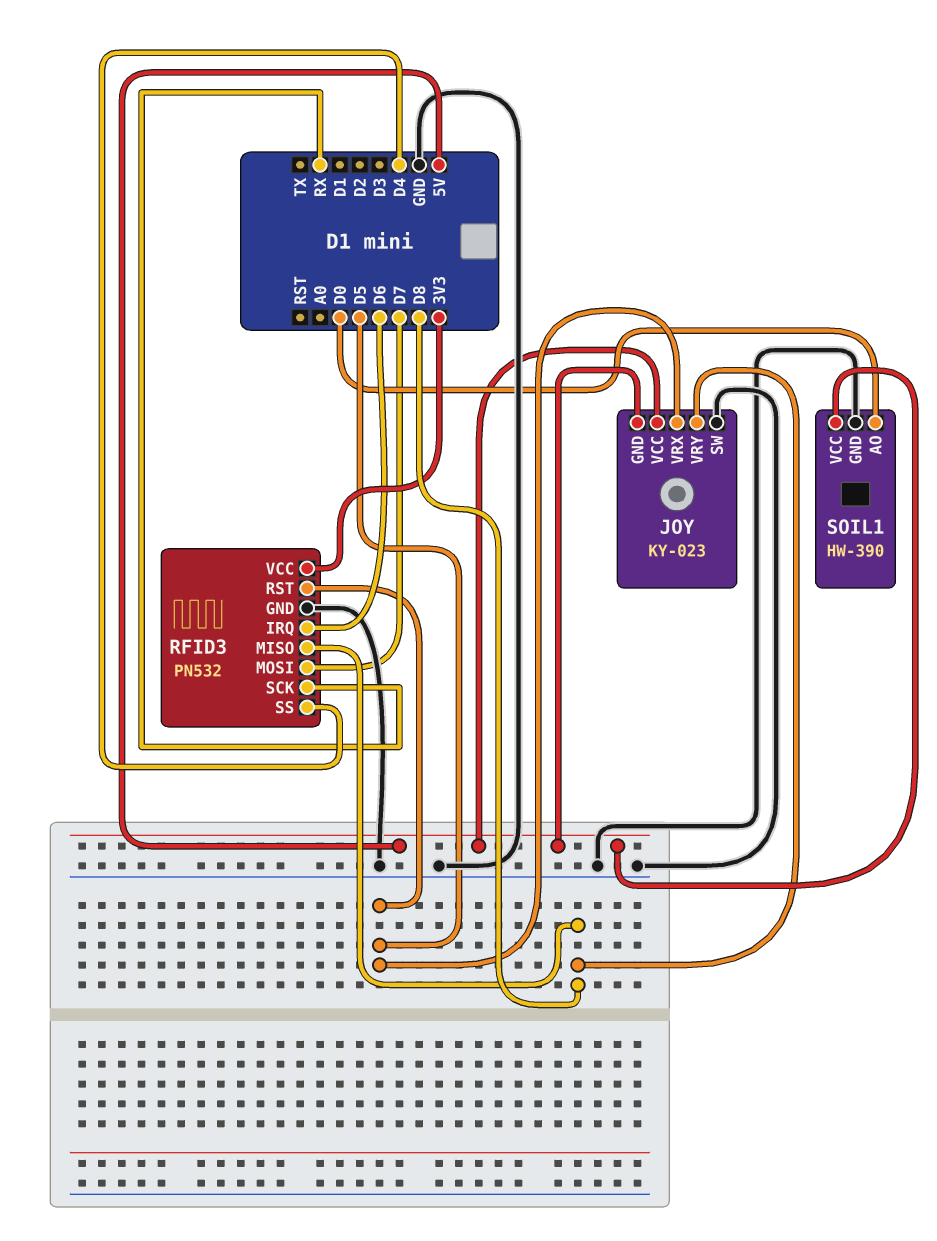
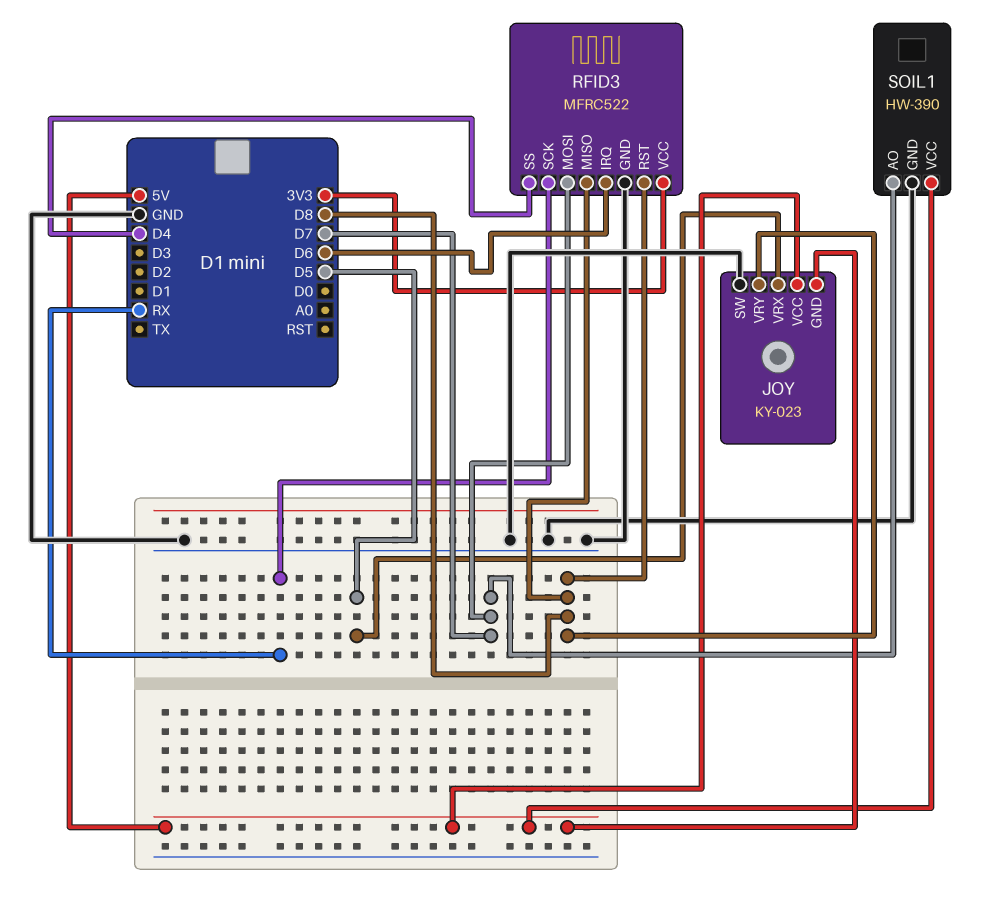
RFID3: PN532 -> MFRC522
RFID3 pin RST: D5 -> D8
SOIL1 pin AO: D0 -> D7

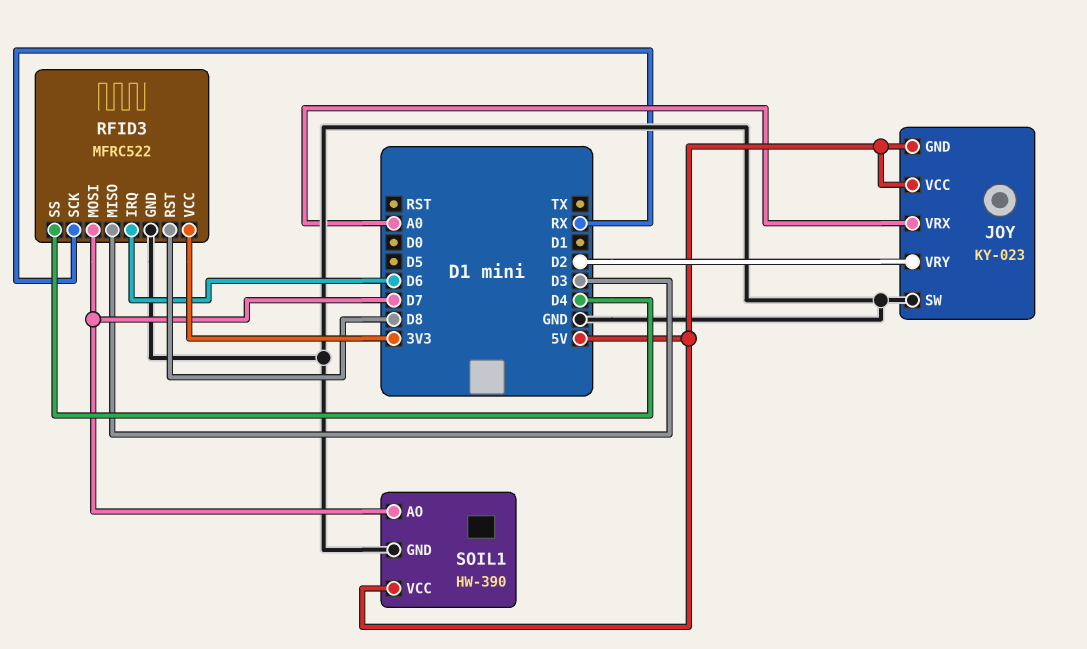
JOY pin VRX: D5 -> A0
JOY pin VRY: D8 -> D2
RFID3 pin MISO: D8 -> D3

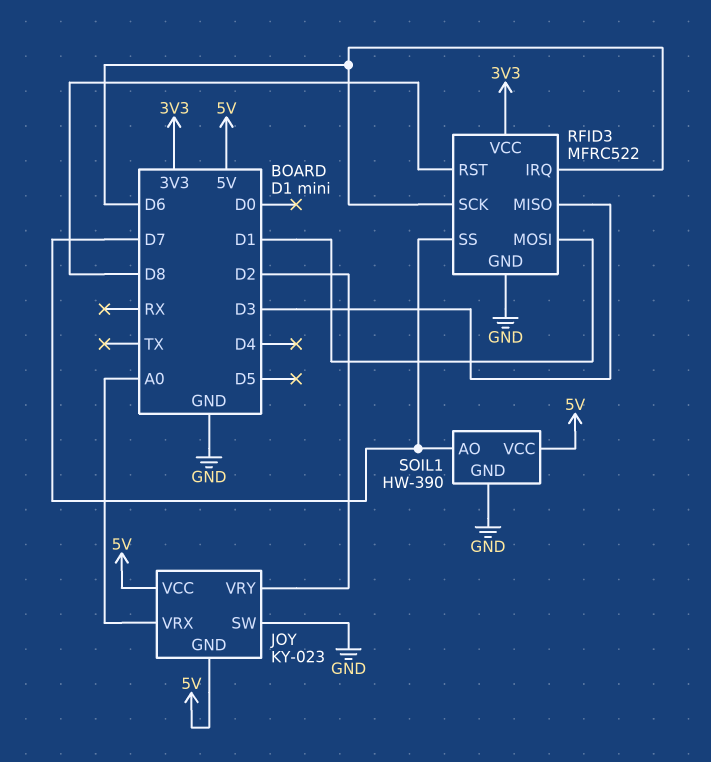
RFID3 pin MOSI: D7 -> D1
RFID3 pin SCK: RX -> D6
RFID3 pin SS: D4 -> D7

